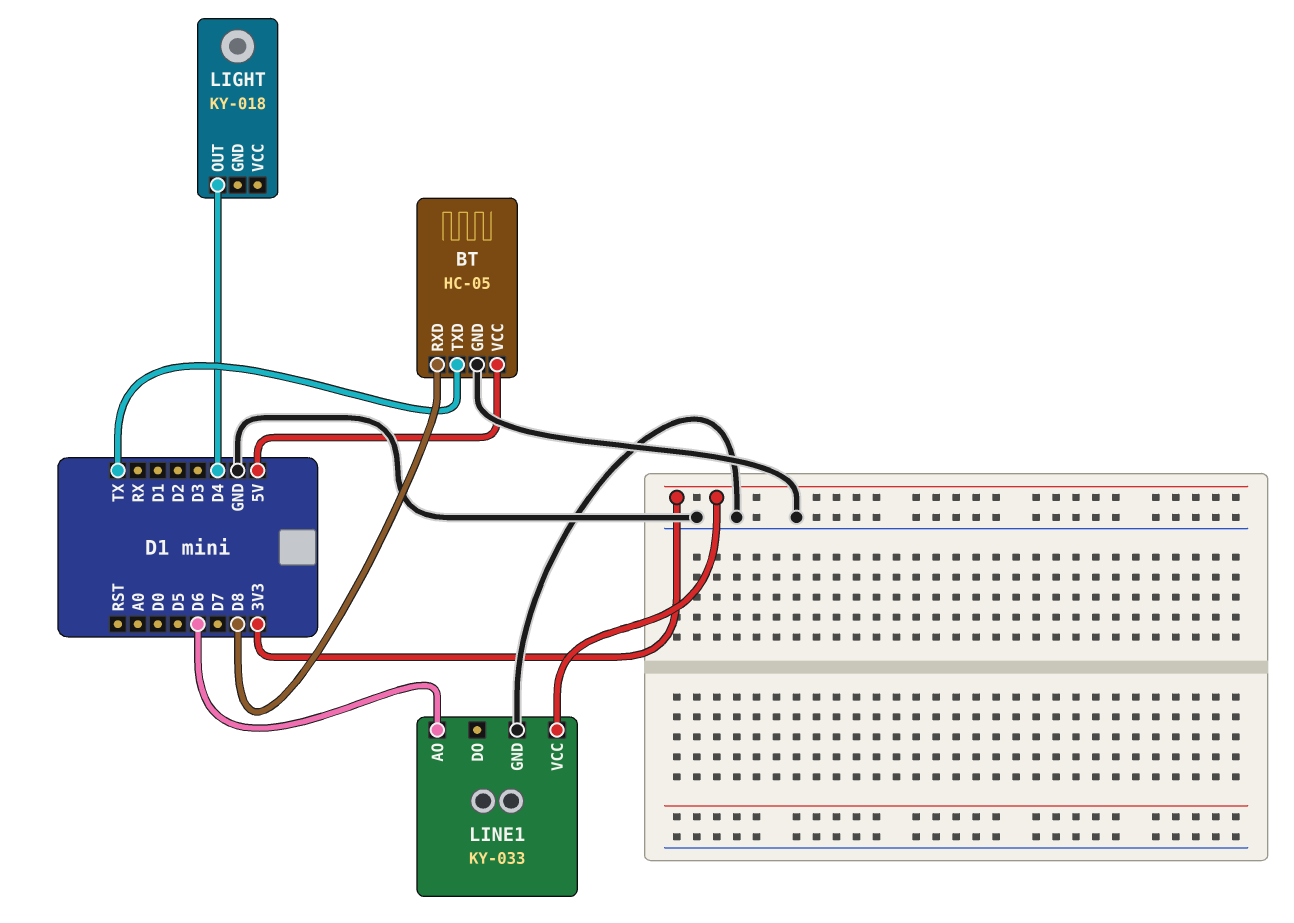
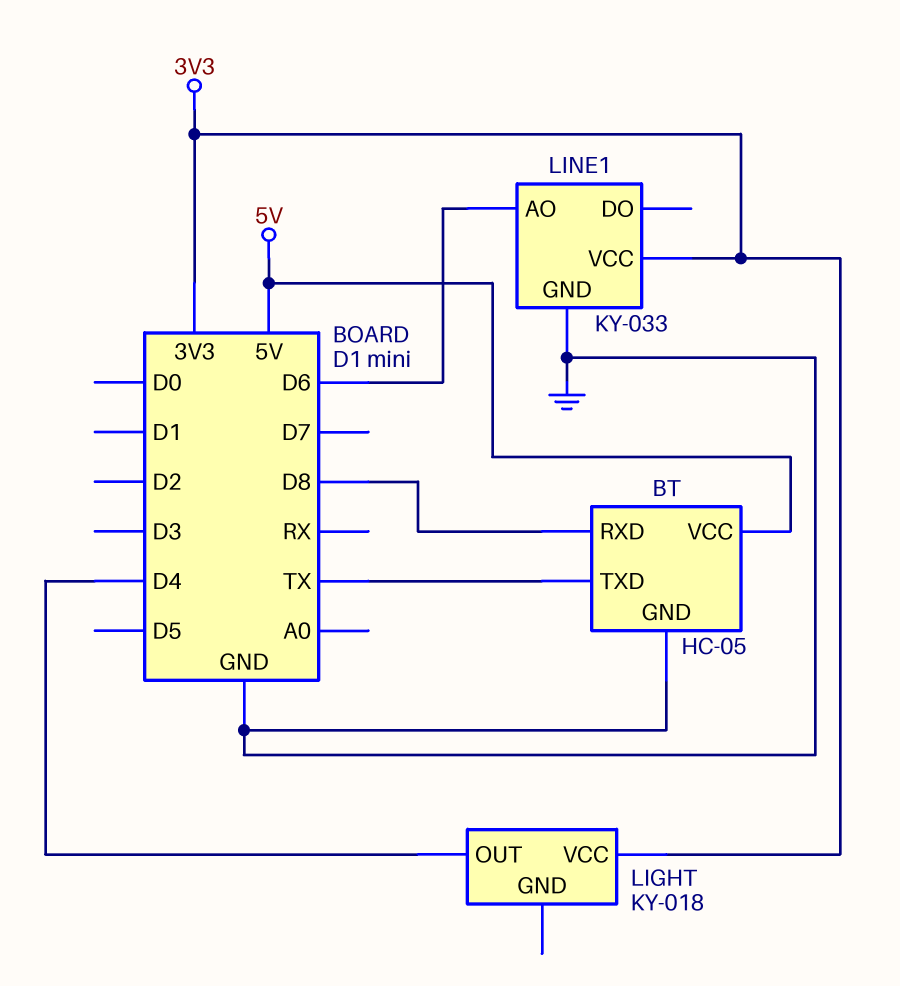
LIGHT pin VCC: none -> 3V3

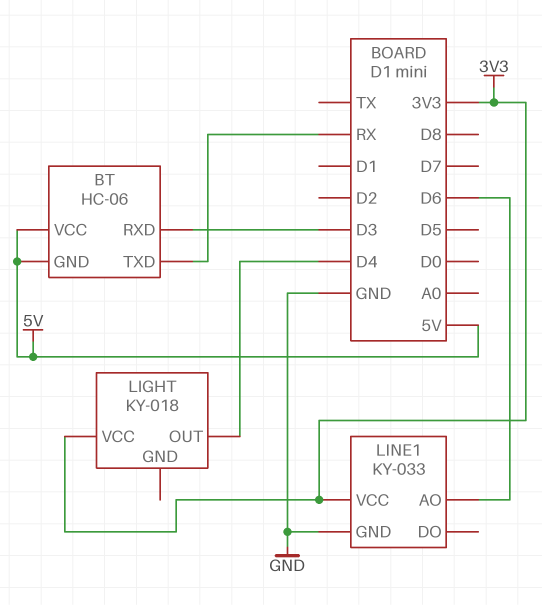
BT: HC-05 -> HC-06
BT pin GND: GND -> 5V
BT pin RXD: D8 -> D3
BT pin TXD: TX -> RX

